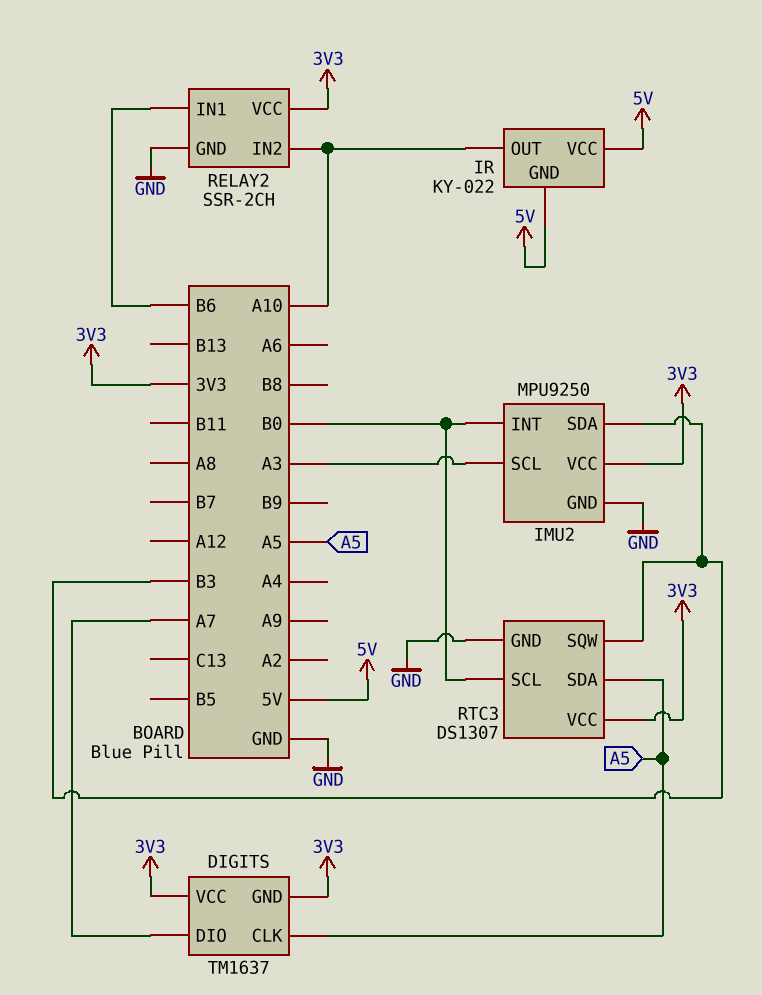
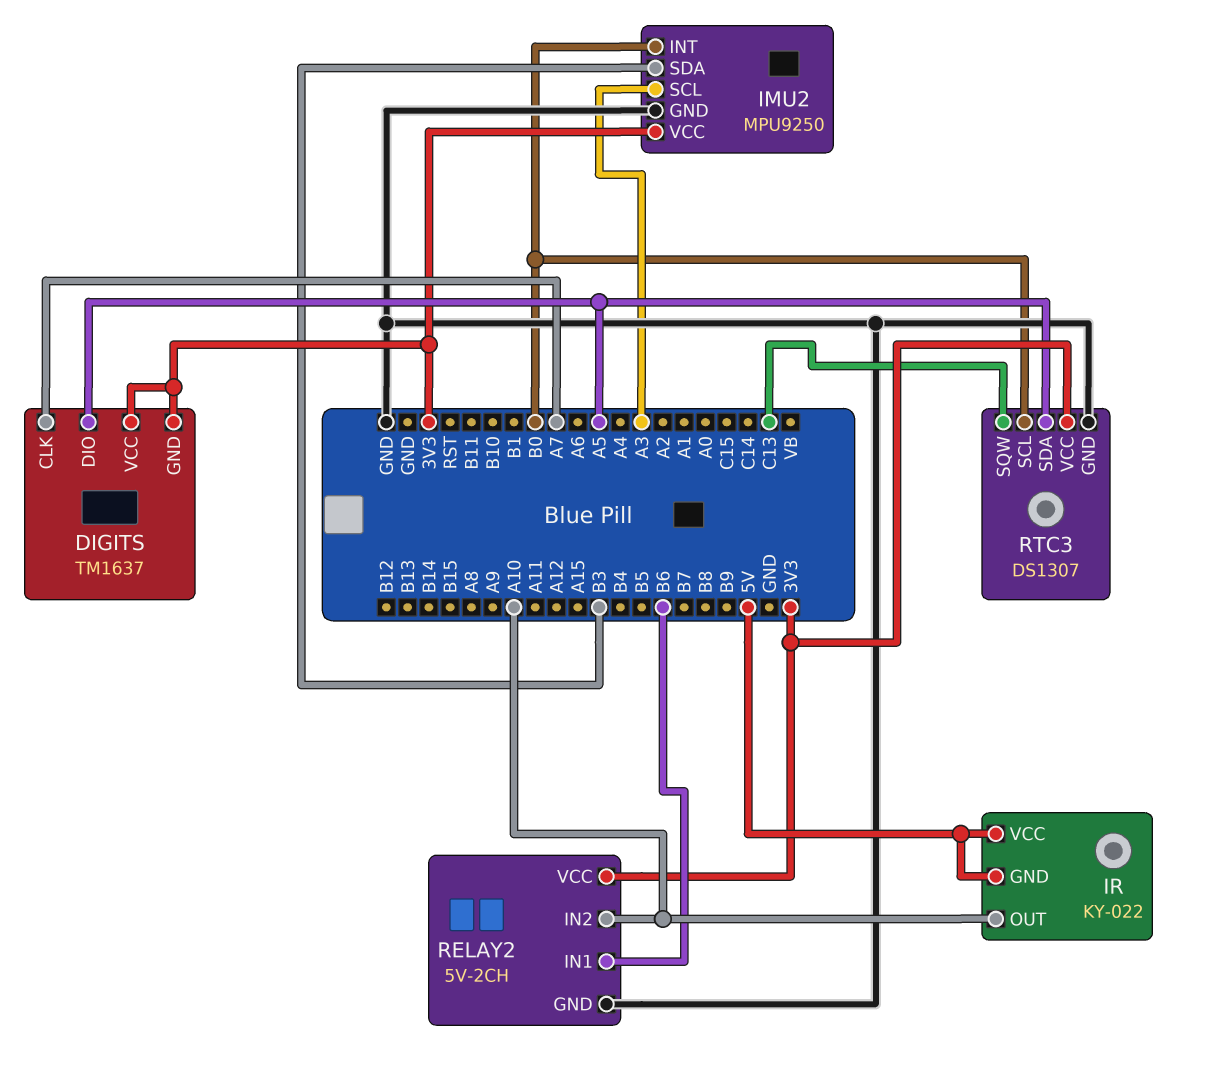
DIGITS pin CLK: A5 -> A7
DIGITS pin DIO: A7 -> A5
RELAY2: SSR-2CH -> 5V-2CH
RTC3 pin SQW: B3 -> C13

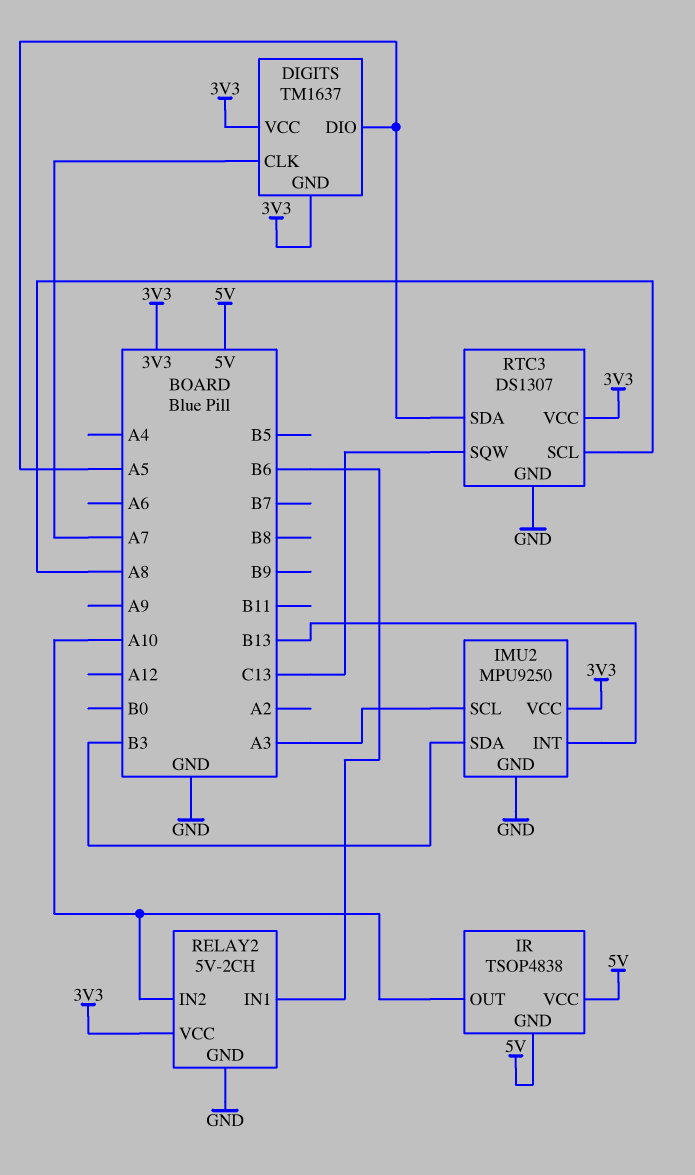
IMU2 pin INT: B0 -> B13
IR: KY-022 -> TSOP4838
RTC3 pin SCL: B0 -> A8

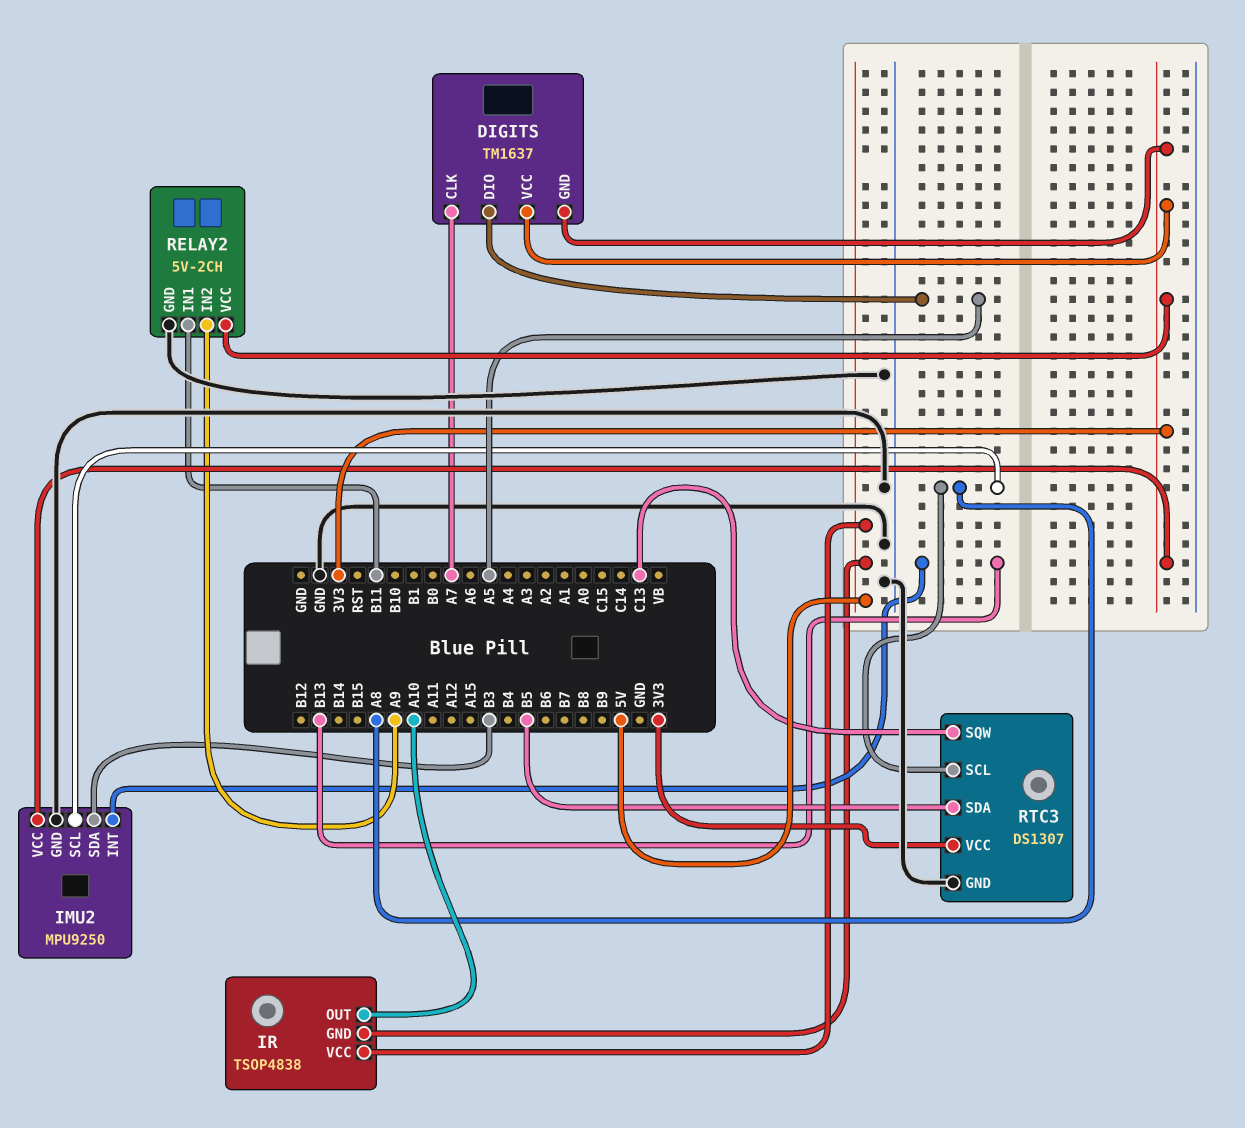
IMU2 pin SCL: A3 -> A8
RELAY2 pin IN1: B6 -> B11
RELAY2 pin IN2: A10 -> A9
RTC3 pin SDA: A5 -> B5

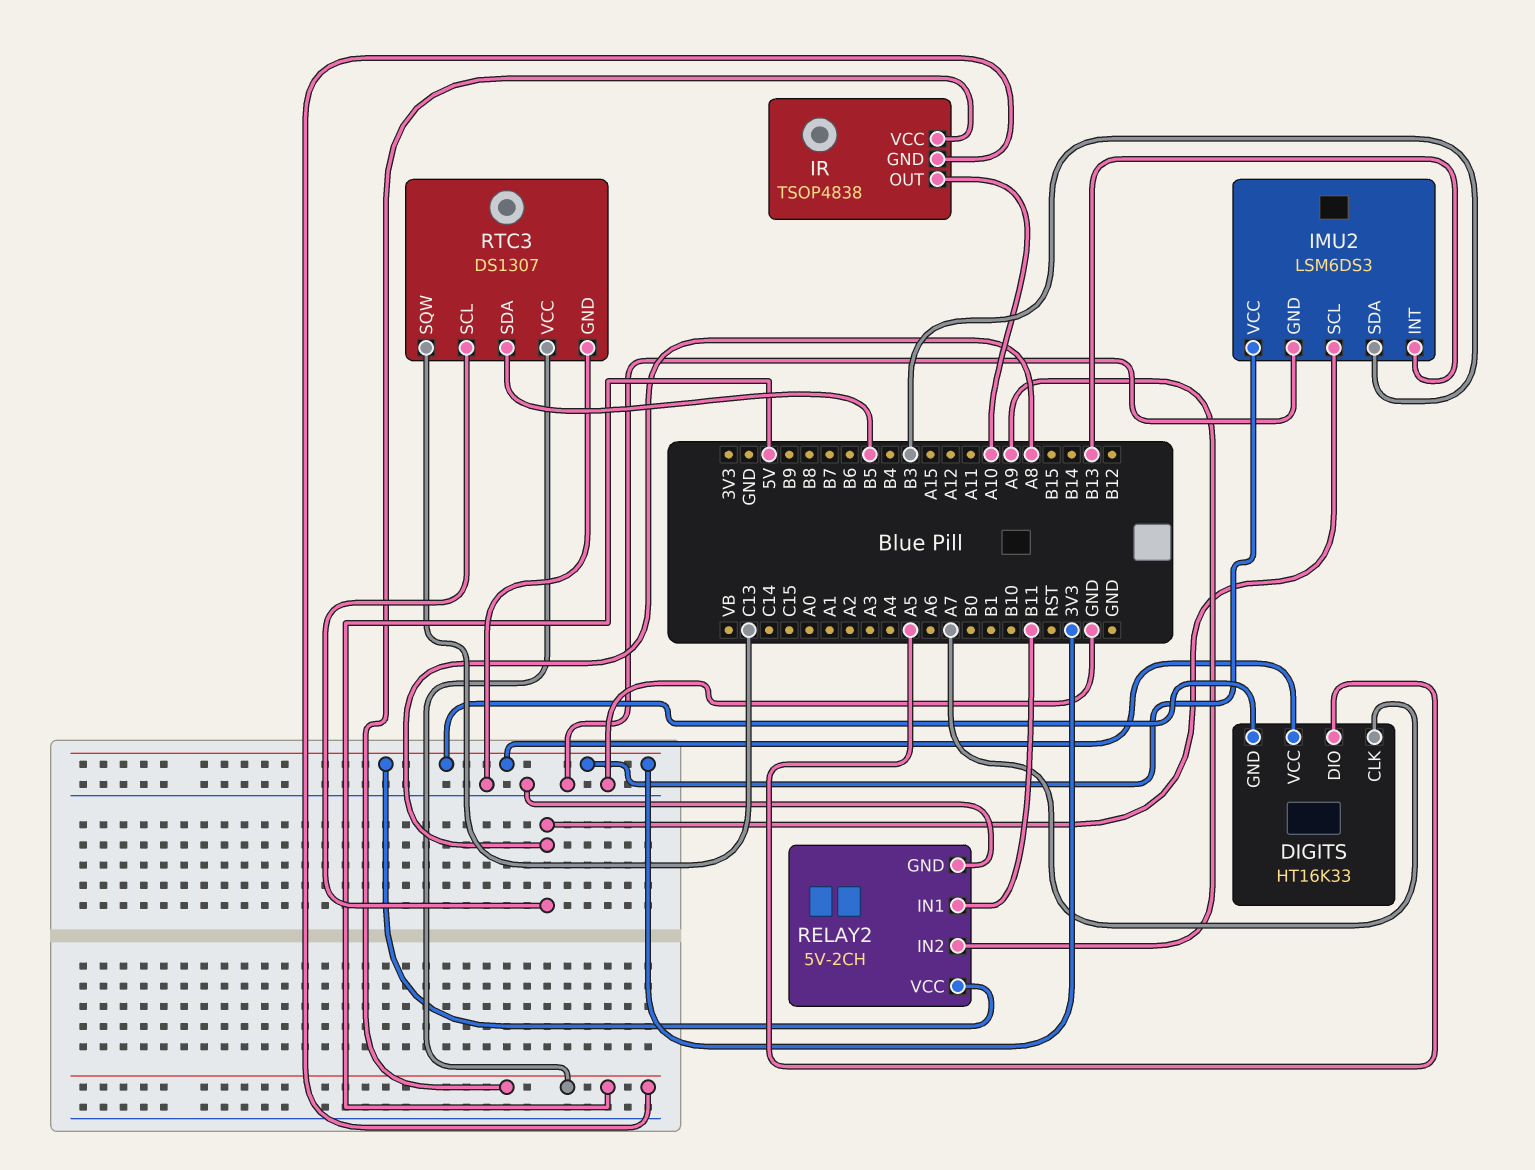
DIGITS: TM1637 -> HT16K33
IMU2: MPU9250 -> LSM6DS3
RTC3 pin VCC: 3V3 -> 5V

